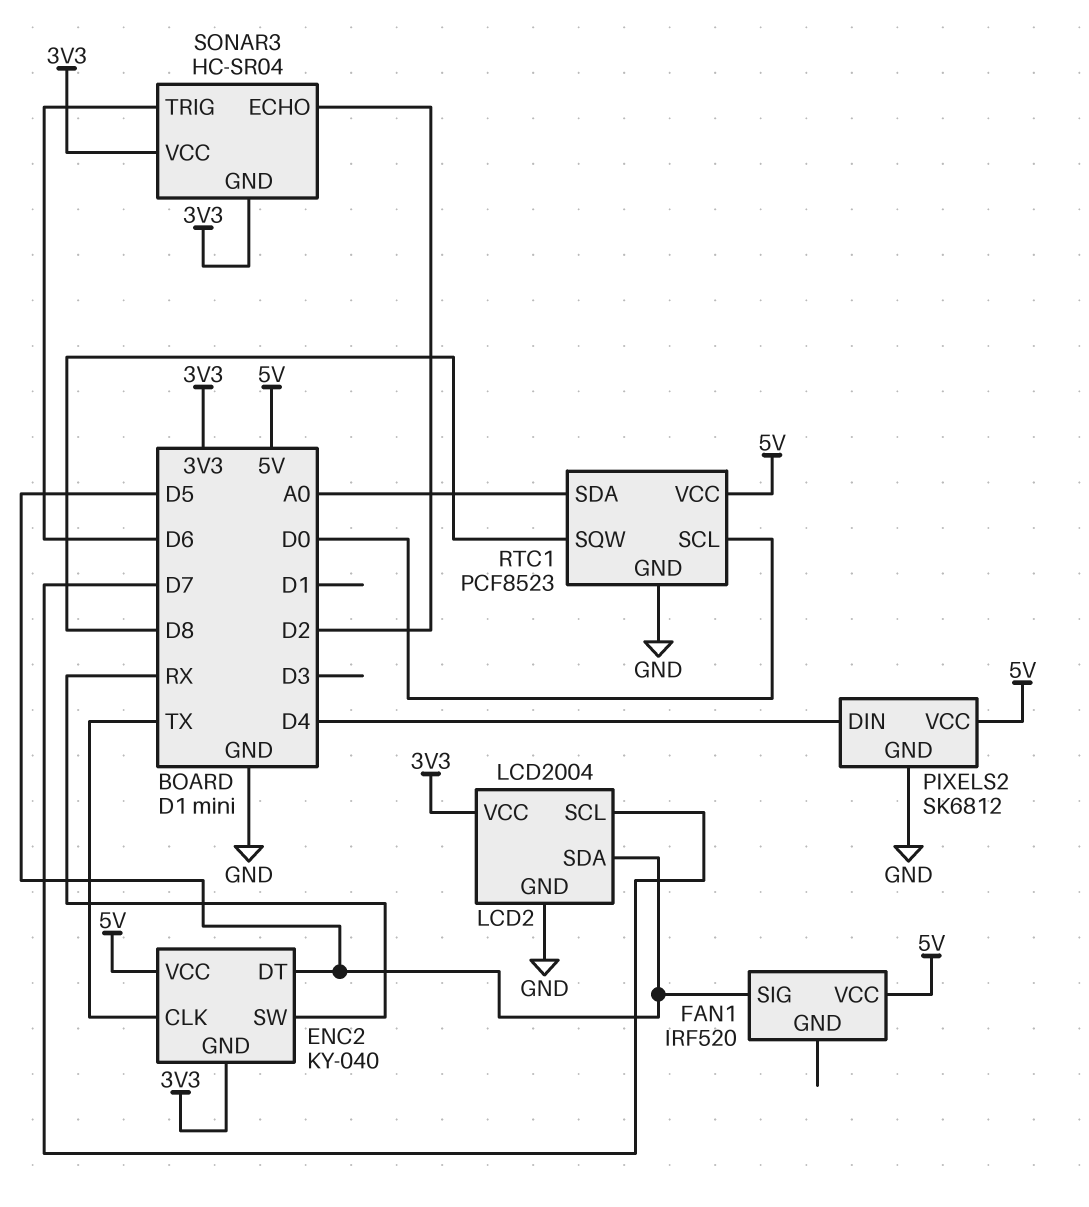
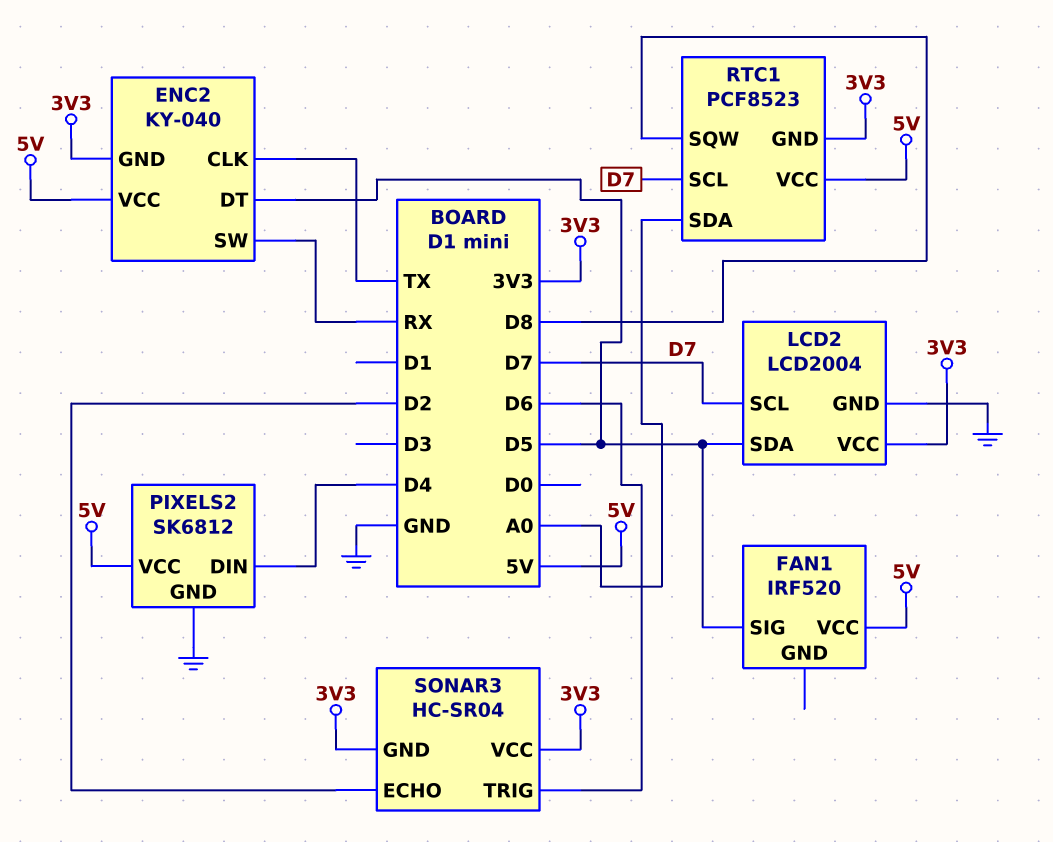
RTC1 pin GND: GND -> 3V3
RTC1 pin SCL: D0 -> D7

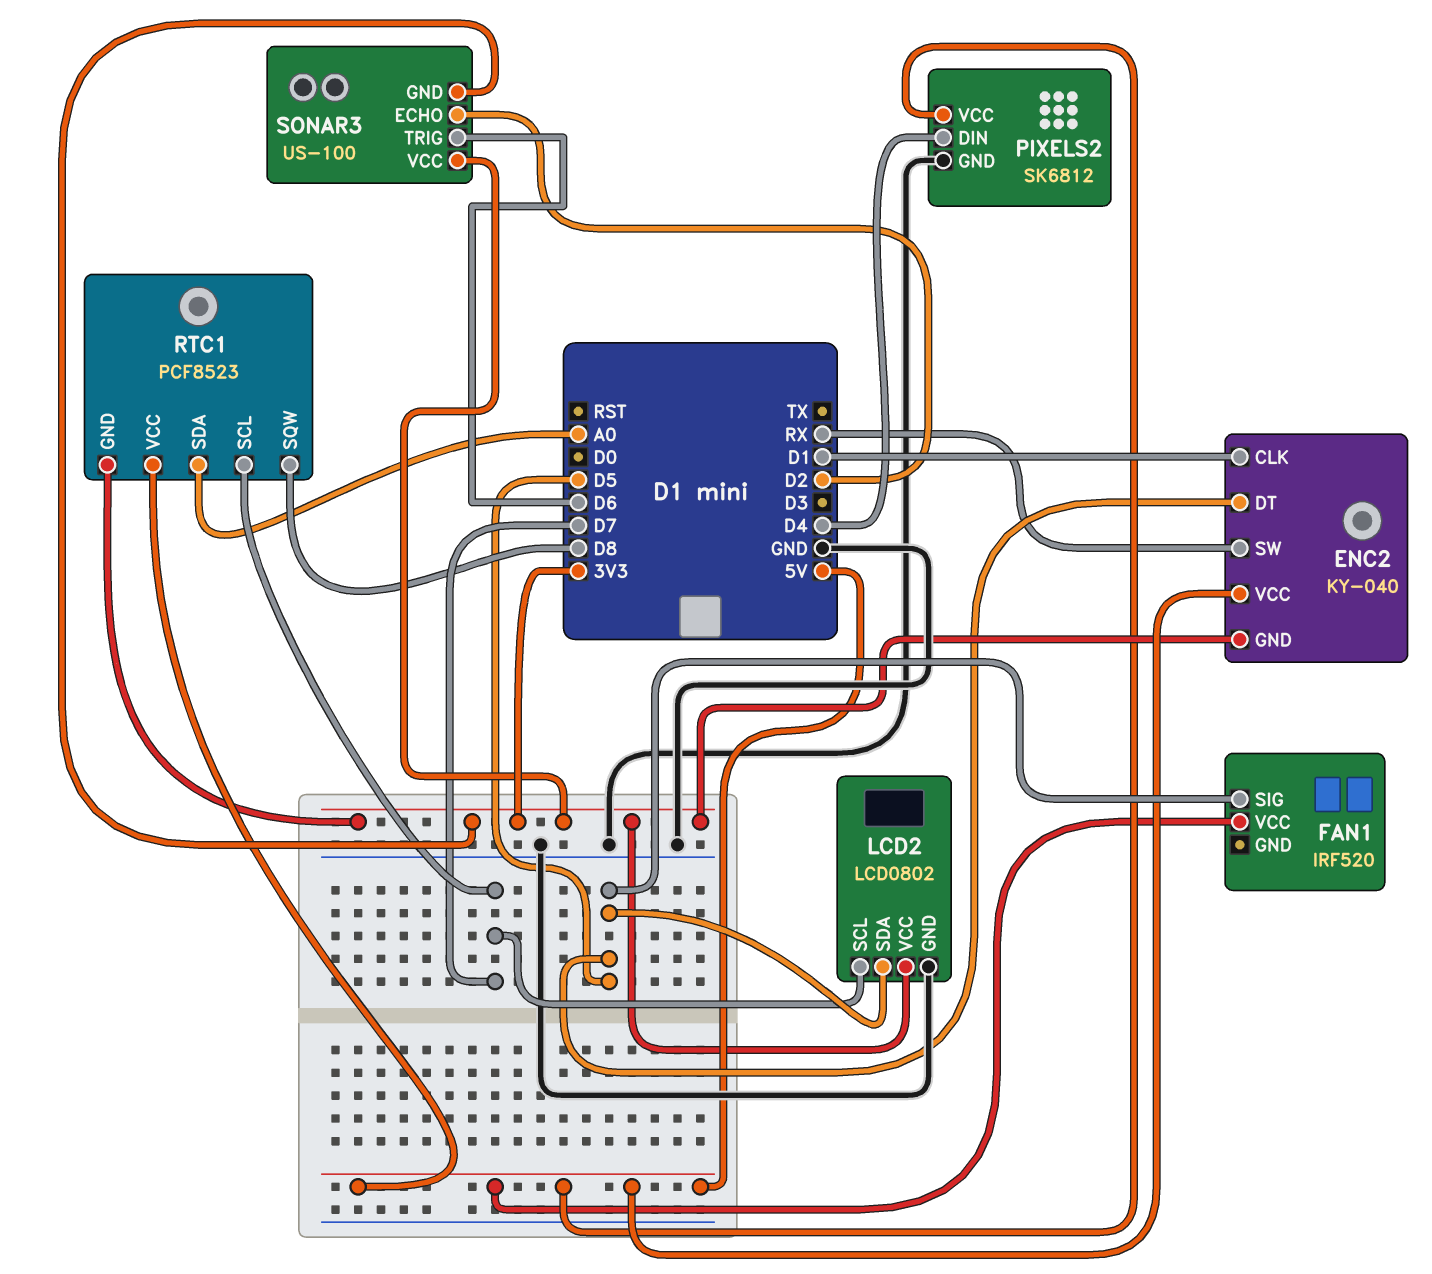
ENC2 pin CLK: TX -> D1
LCD2: LCD2004 -> LCD0802
SONAR3: HC-SR04 -> US-100

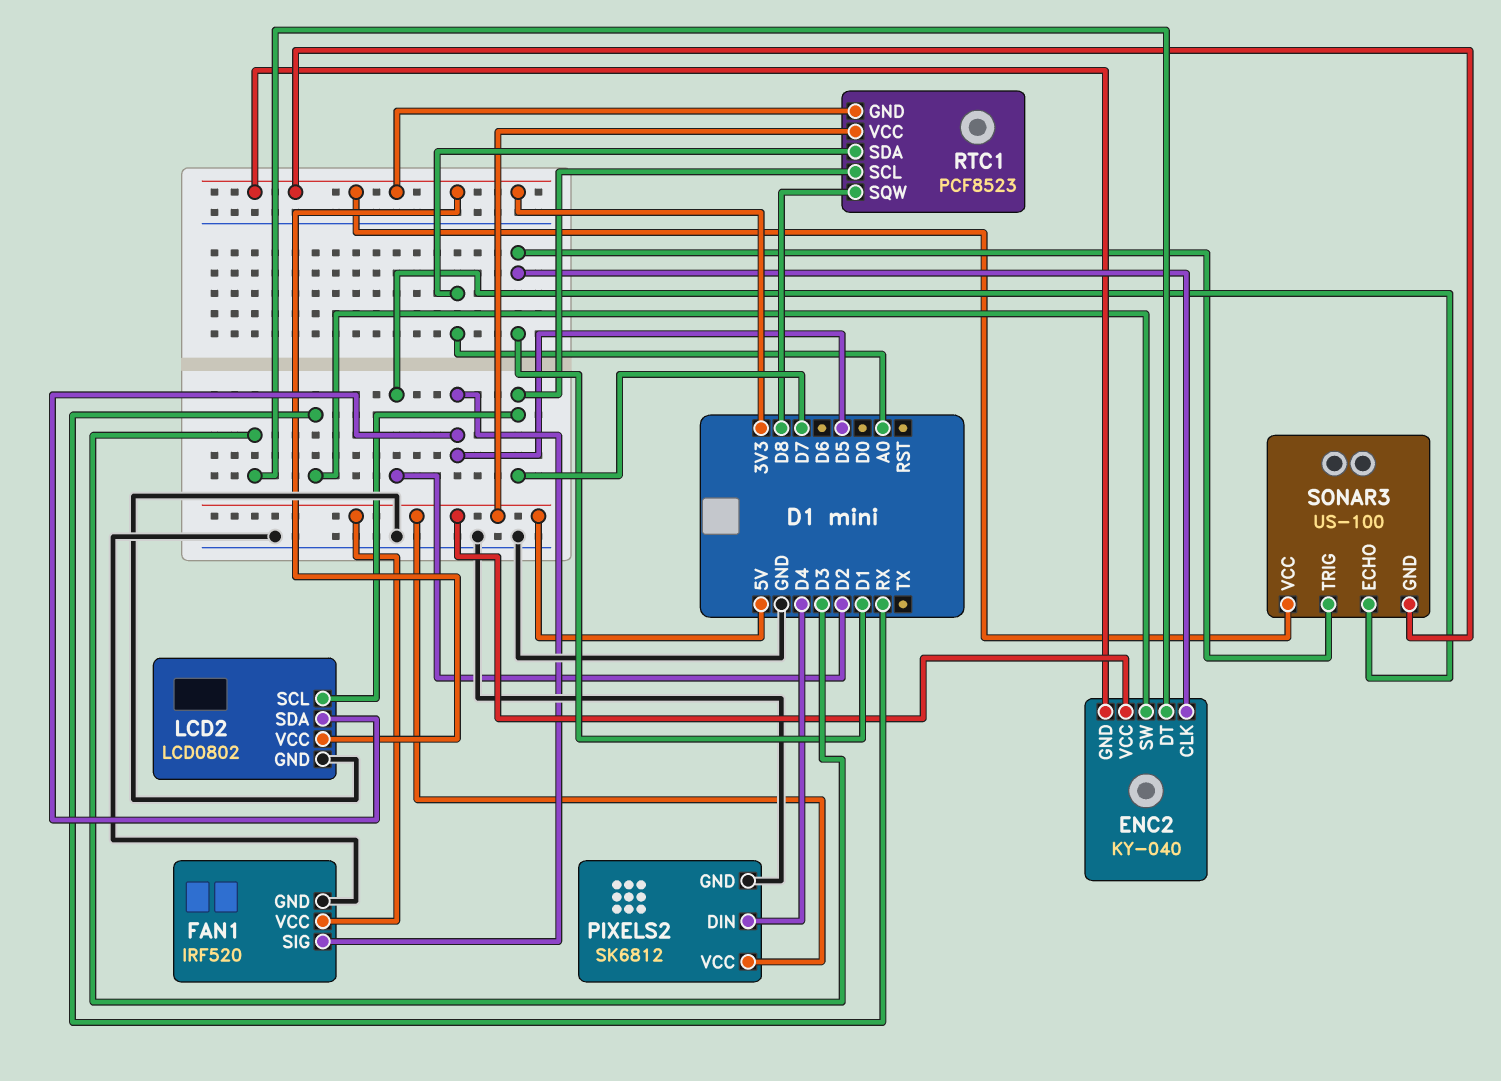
ENC2 pin DT: D5 -> D3
FAN1 pin GND: none -> GND
SONAR3 pin TRIG: D6 -> D1

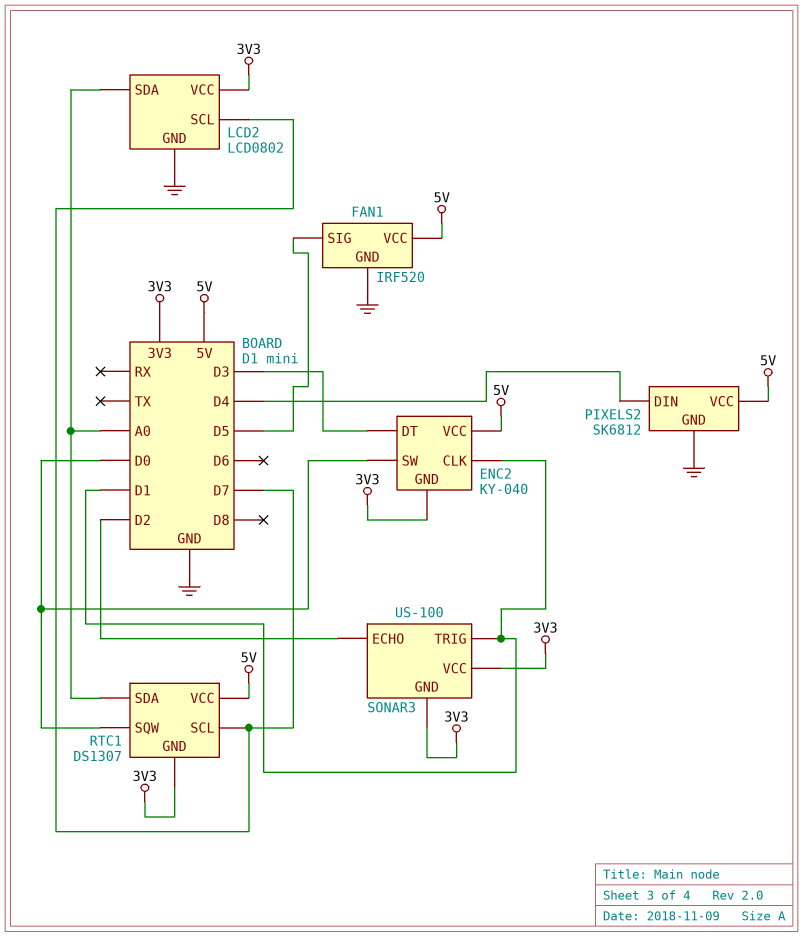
ENC2 pin SW: RX -> D0
LCD2 pin SDA: D5 -> A0
RTC1: PCF8523 -> DS1307
RTC1 pin SQW: D8 -> D0

